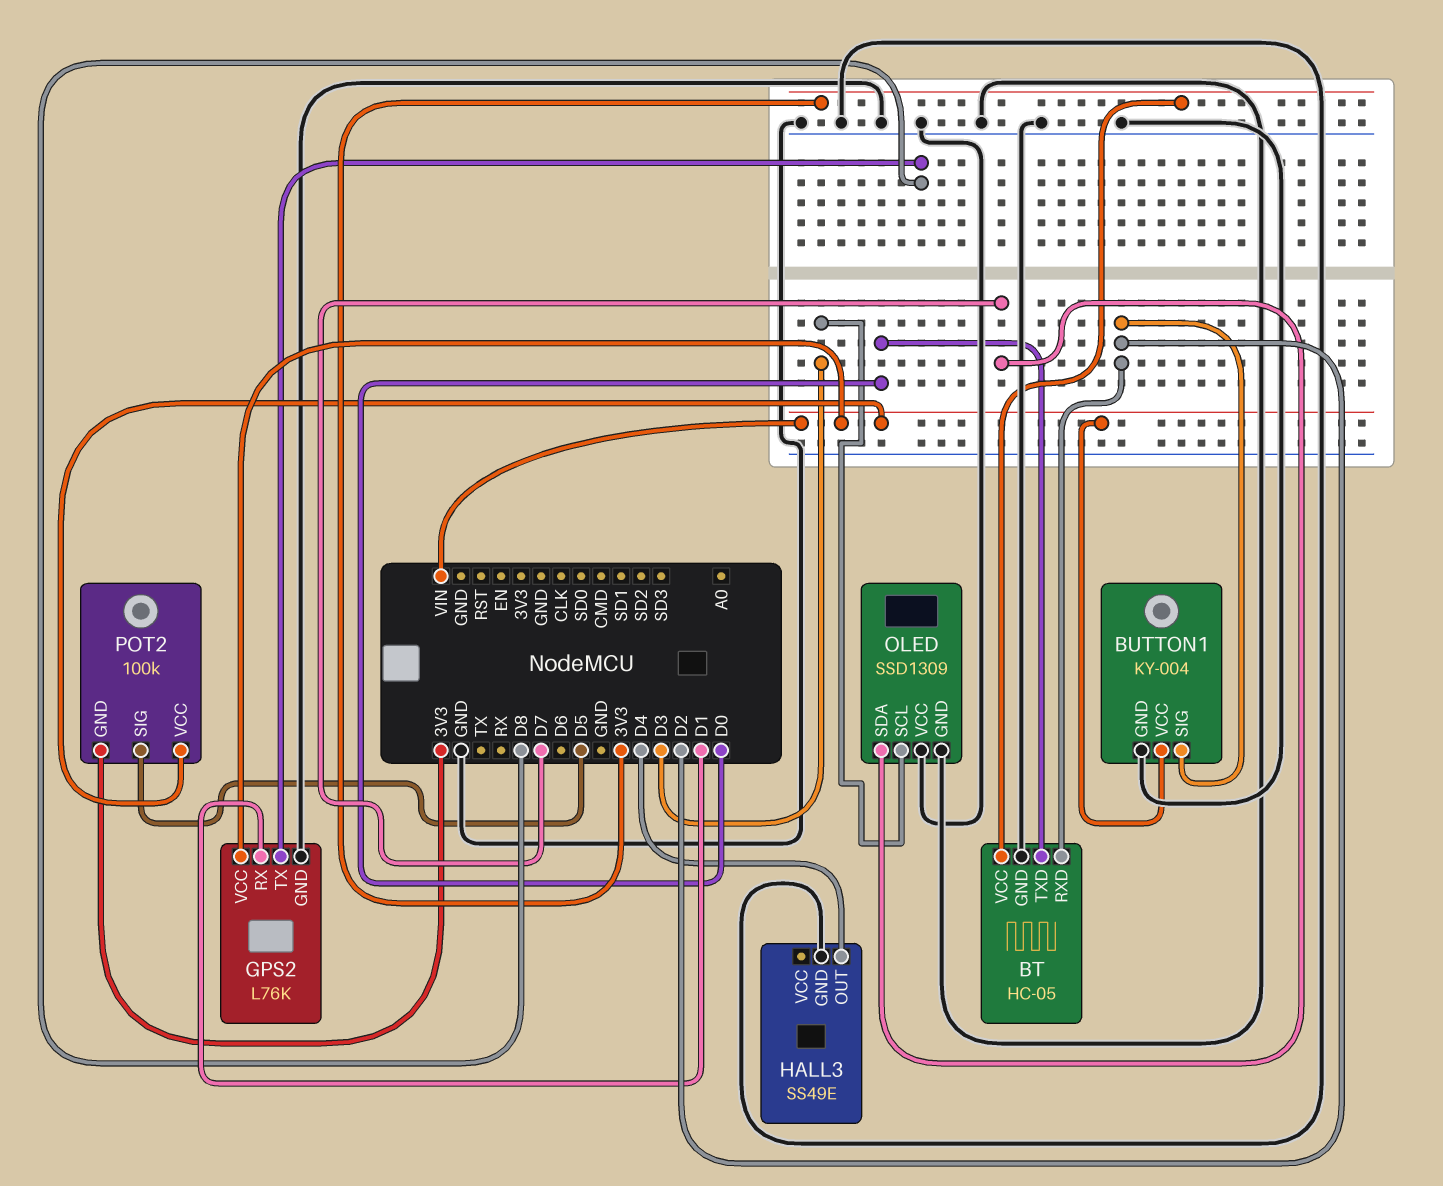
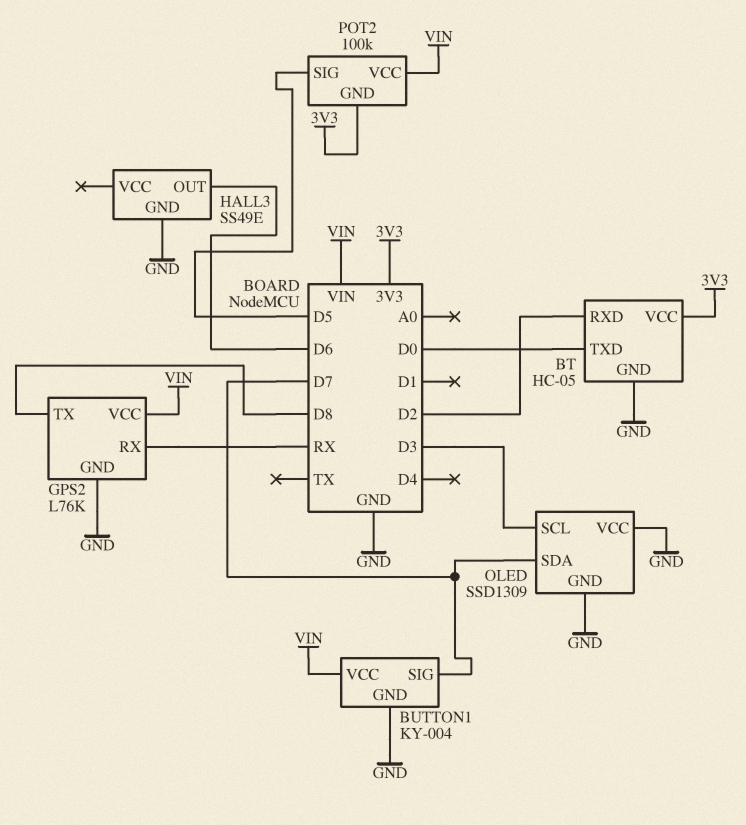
BUTTON1 pin SIG: D2 -> D7
GPS2 pin RX: D1 -> RX
HALL3 pin OUT: D4 -> D6

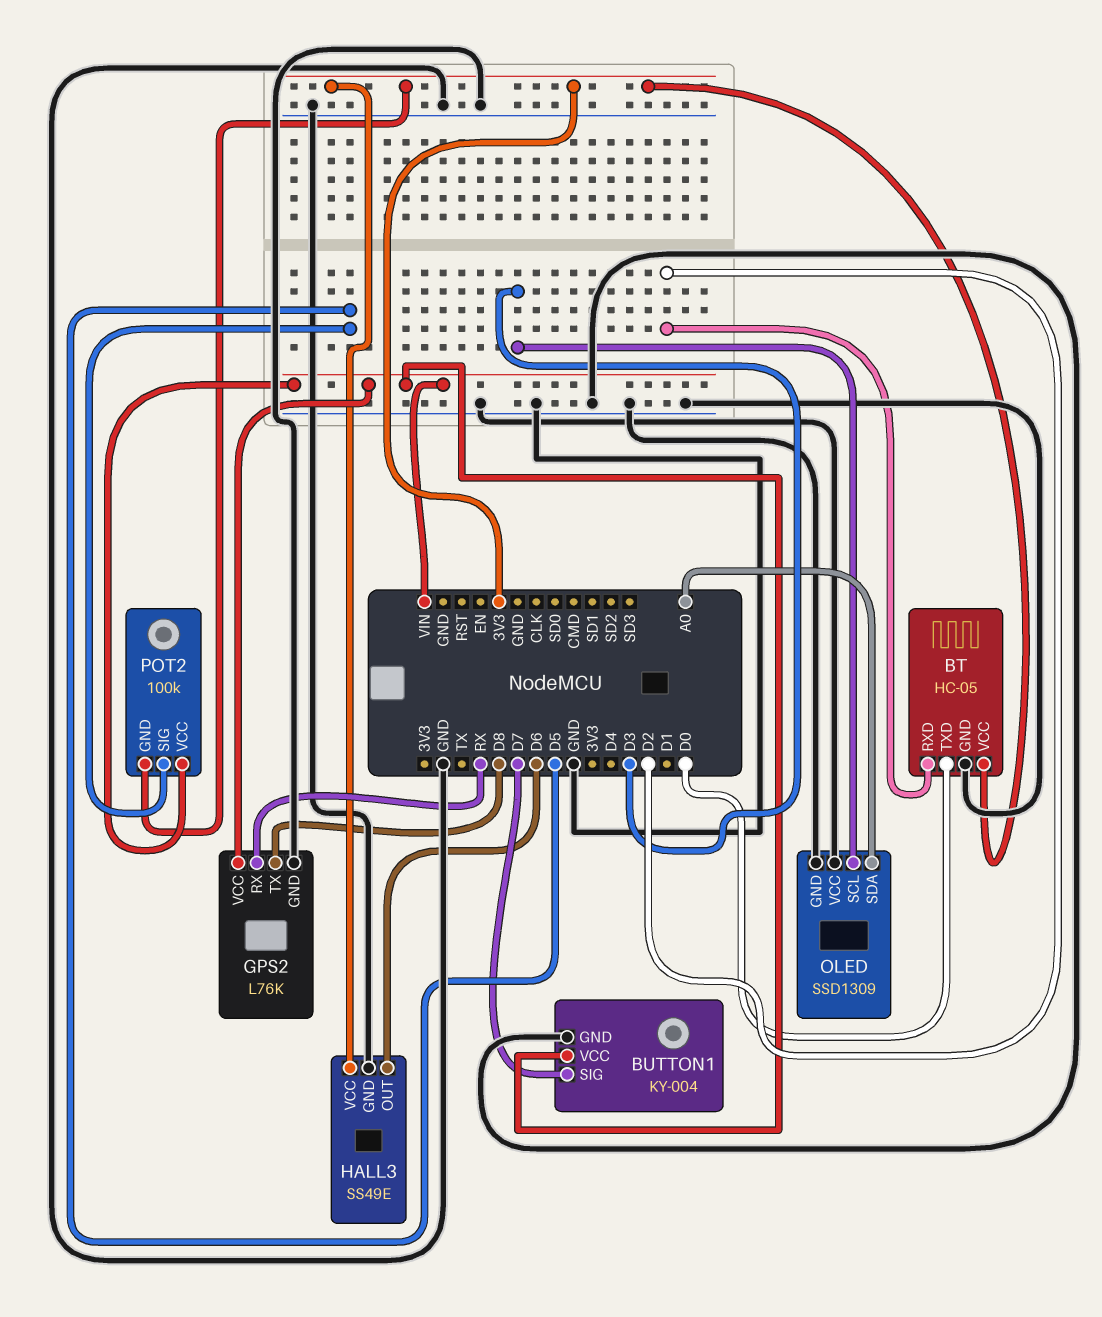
HALL3 pin VCC: none -> 3V3
OLED pin SDA: D7 -> A0

